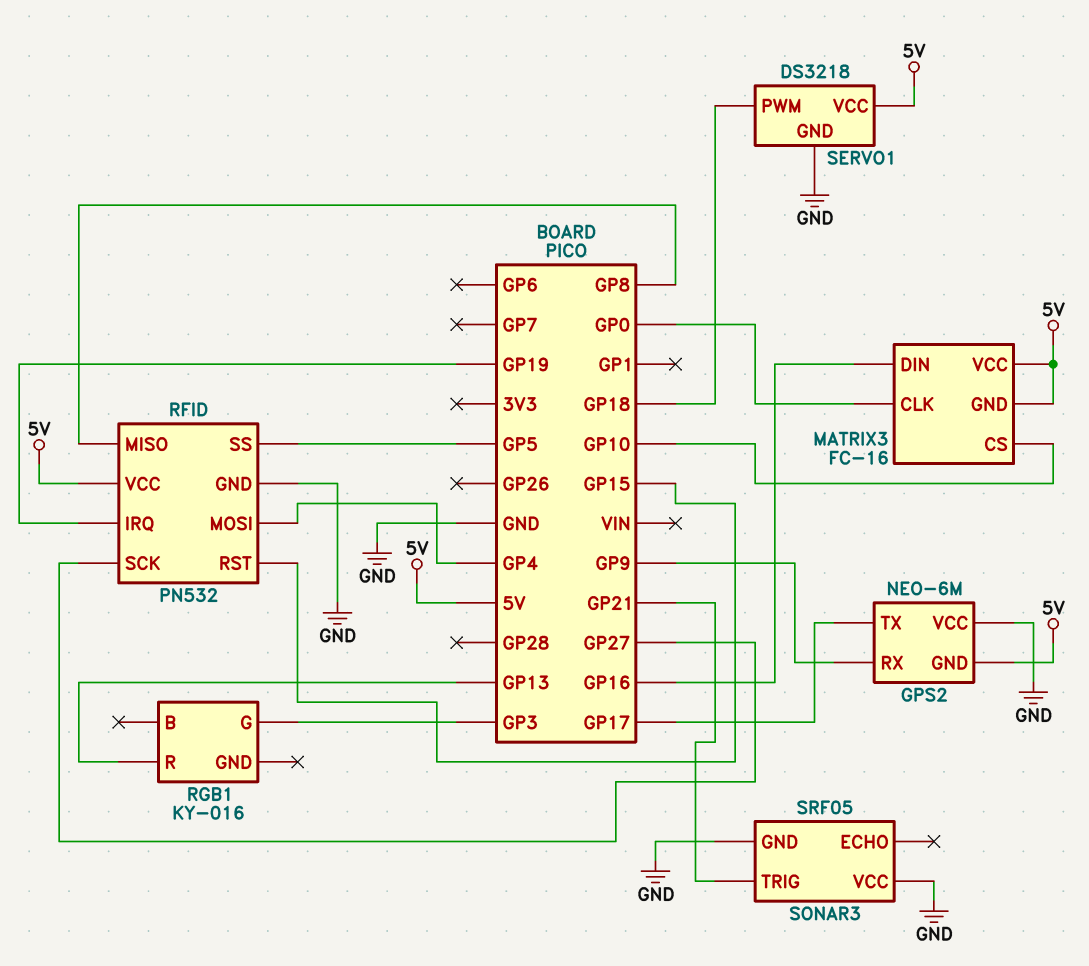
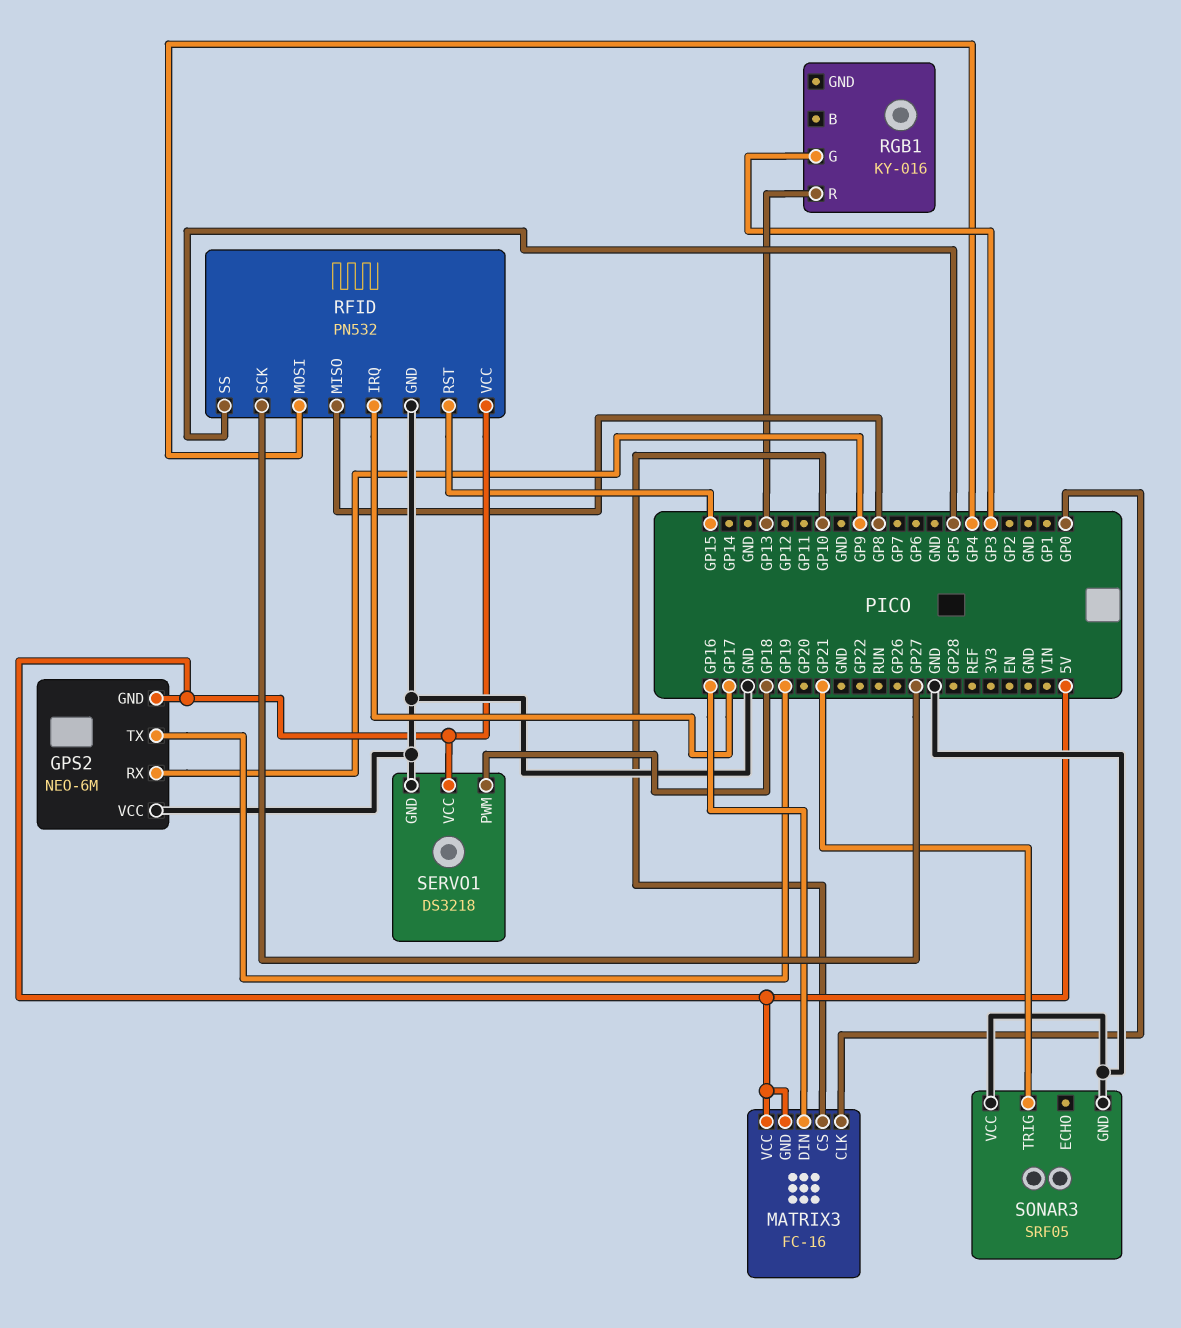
GPS2 pin TX: GP17 -> GP19
RFID pin IRQ: GP19 -> GP17

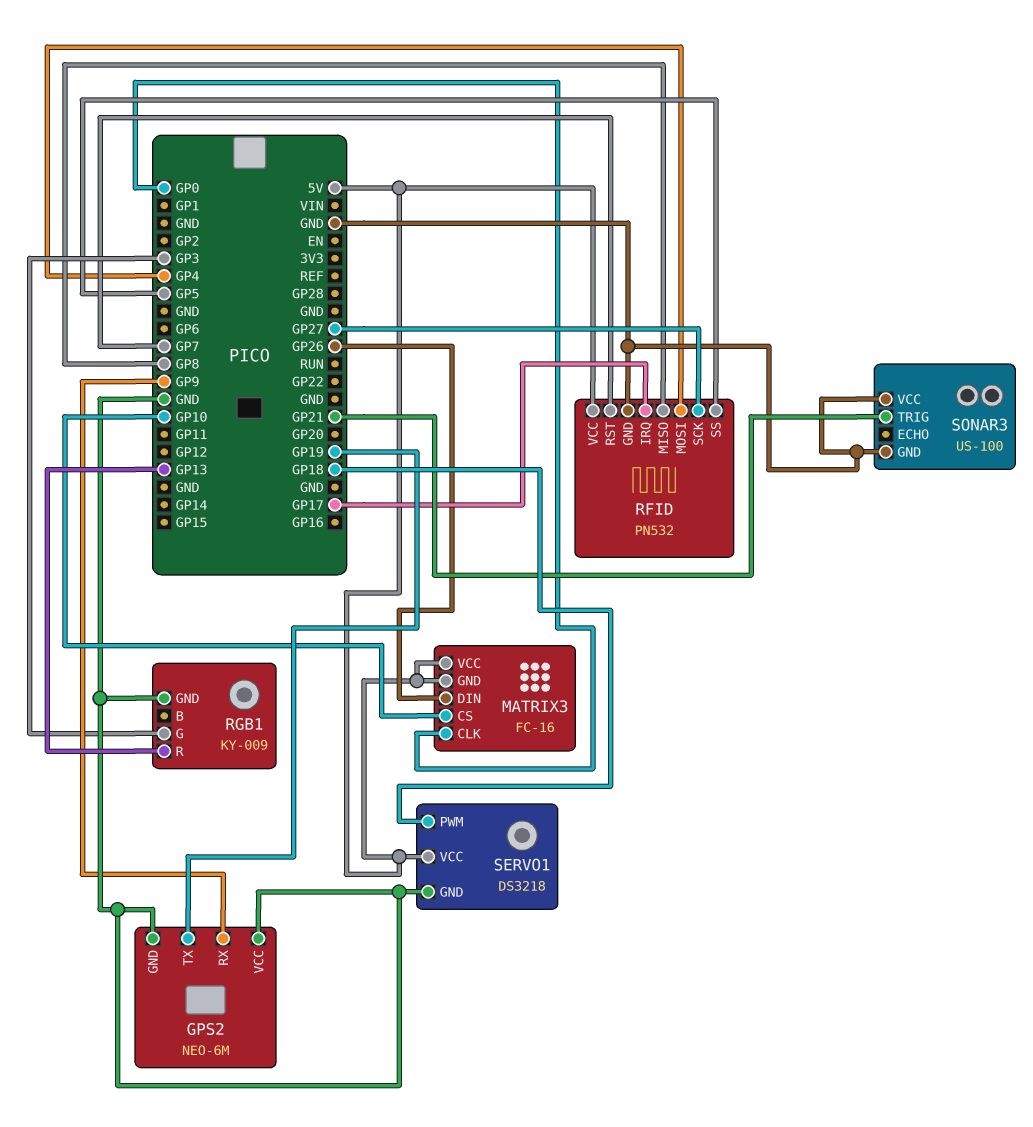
GPS2 pin GND: 5V -> GND
MATRIX3 pin DIN: GP16 -> GP26
RFID pin RST: GP15 -> GP7
RGB1: KY-016 -> KY-009
RGB1 pin GND: none -> GND
SONAR3: SRF05 -> US-100

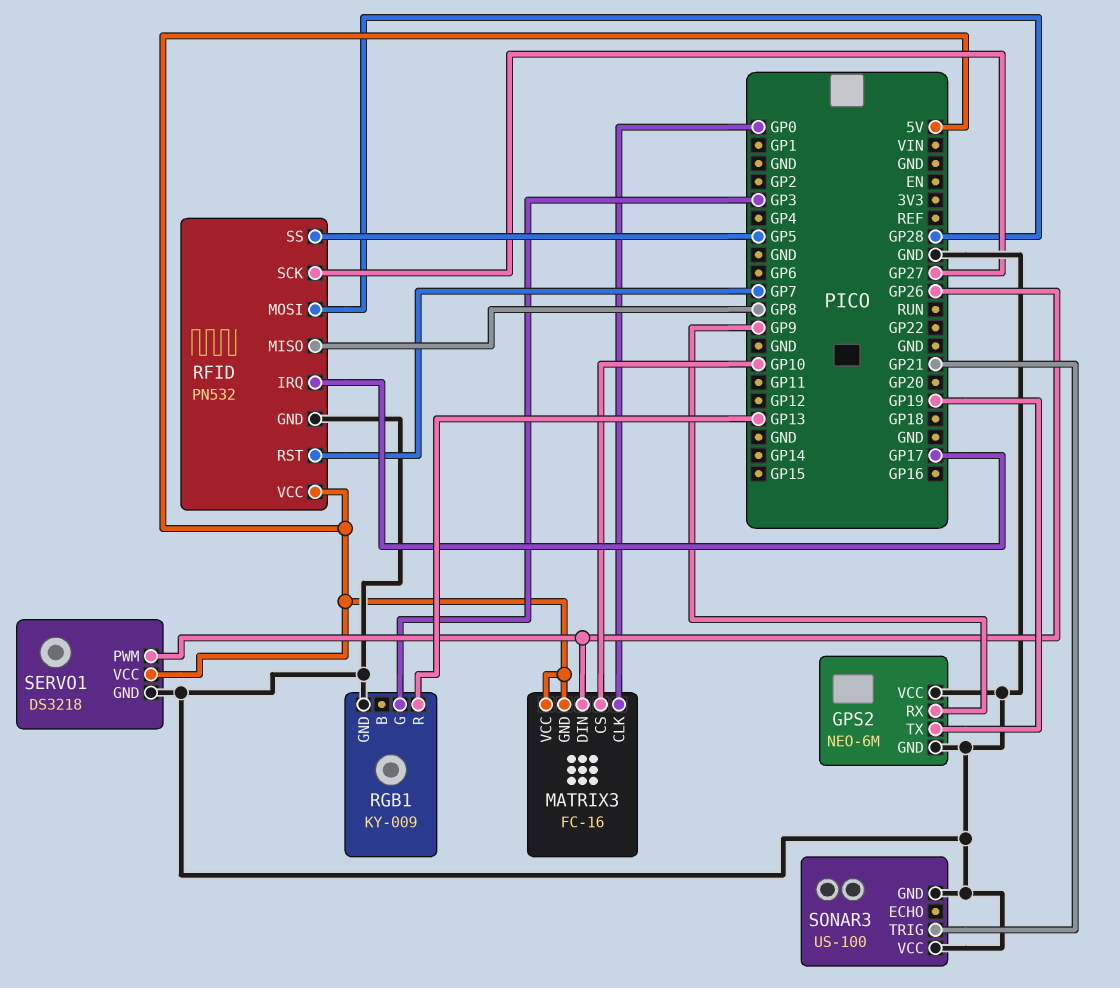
RFID pin MOSI: GP4 -> GP28
SERVO1 pin PWM: GP18 -> GP26

